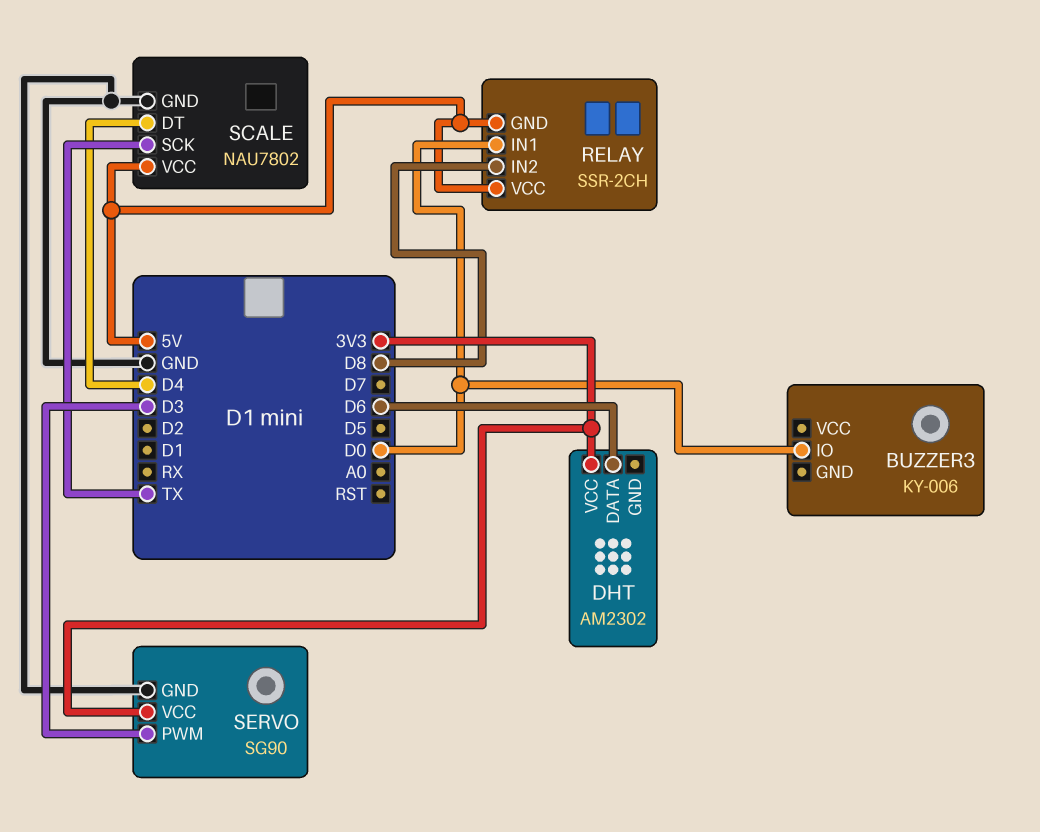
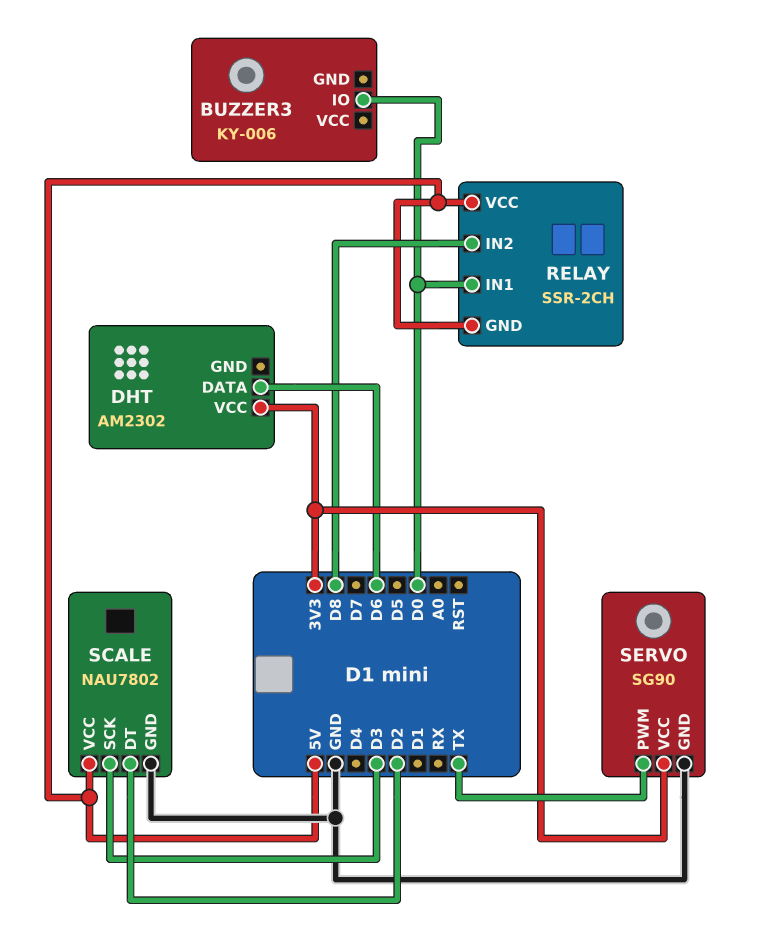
SCALE pin DT: D4 -> D2
SCALE pin SCK: TX -> D3
SERVO pin PWM: D3 -> TX

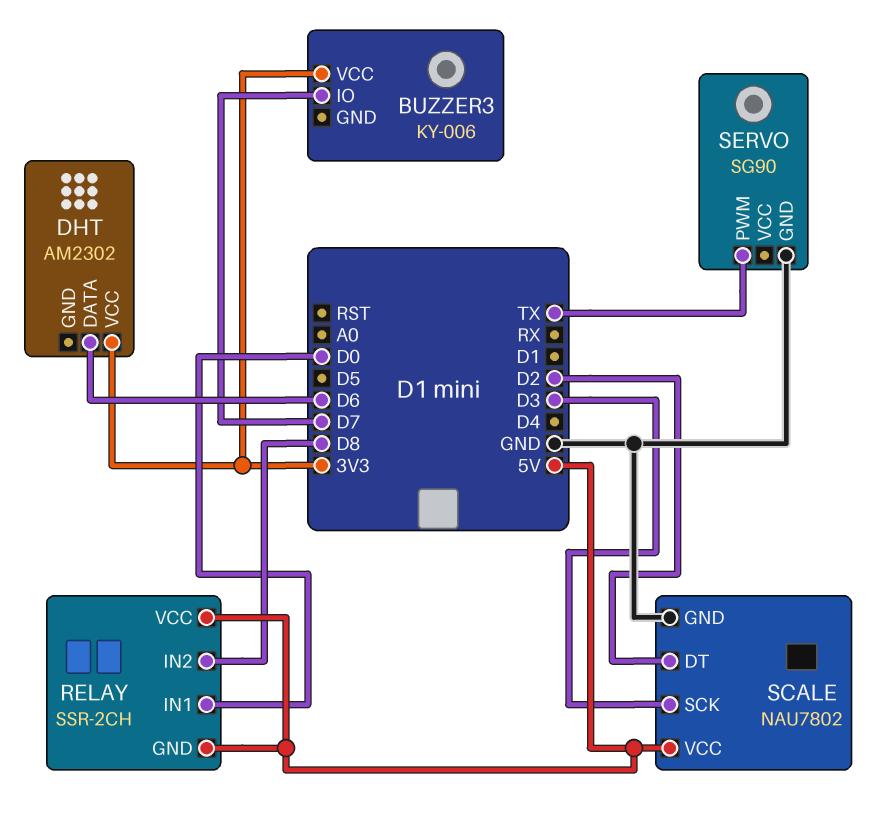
BUZZER3 pin IO: D0 -> D7
BUZZER3 pin VCC: none -> 3V3
SERVO pin VCC: 3V3 -> none

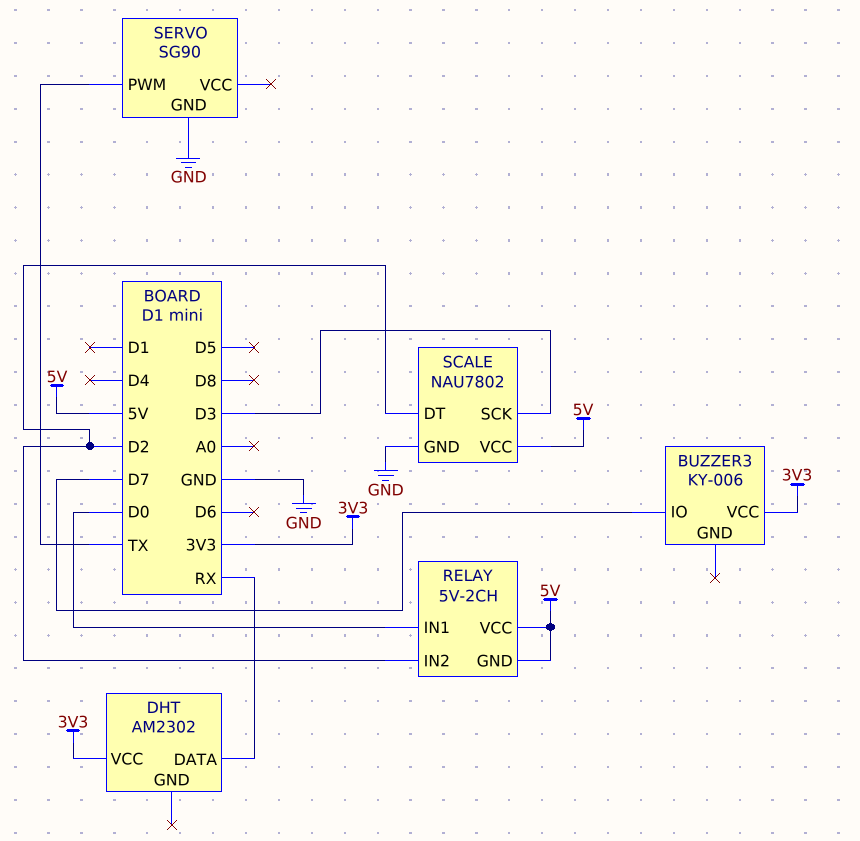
DHT pin DATA: D6 -> RX
RELAY: SSR-2CH -> 5V-2CH
RELAY pin IN2: D8 -> D2

